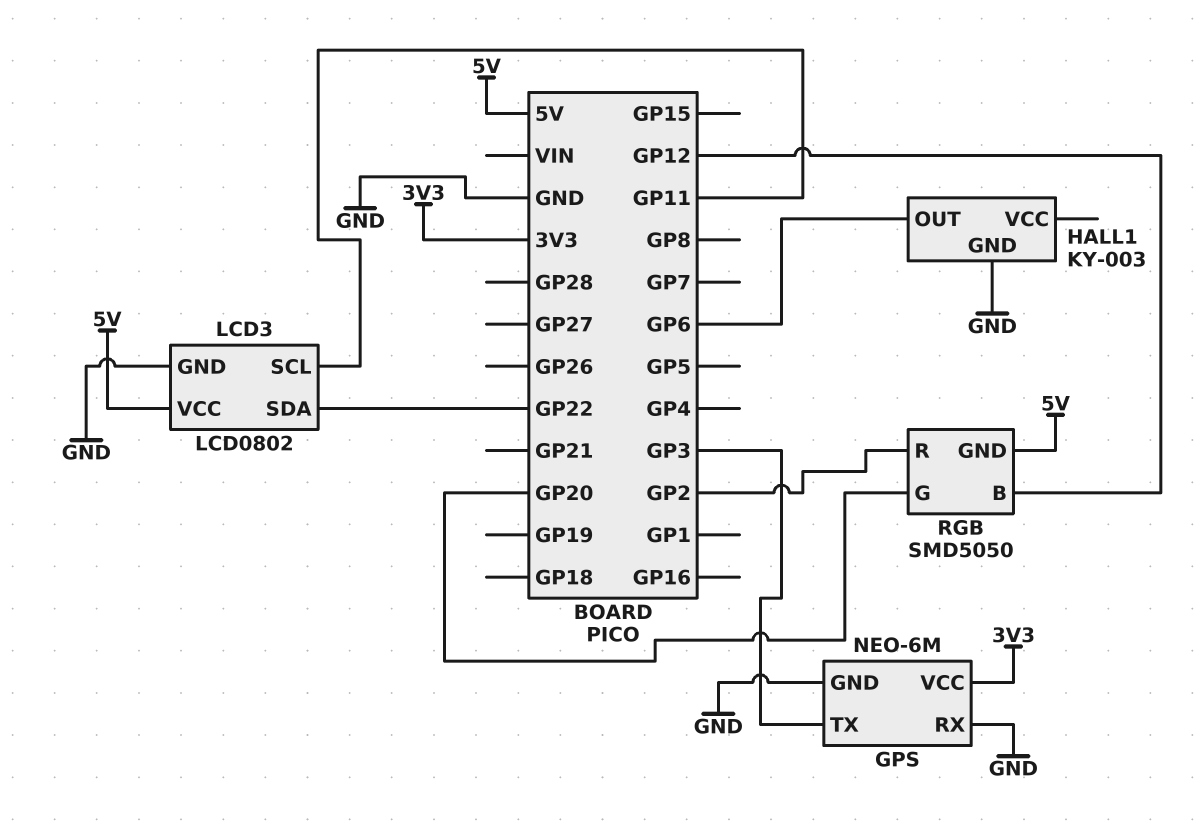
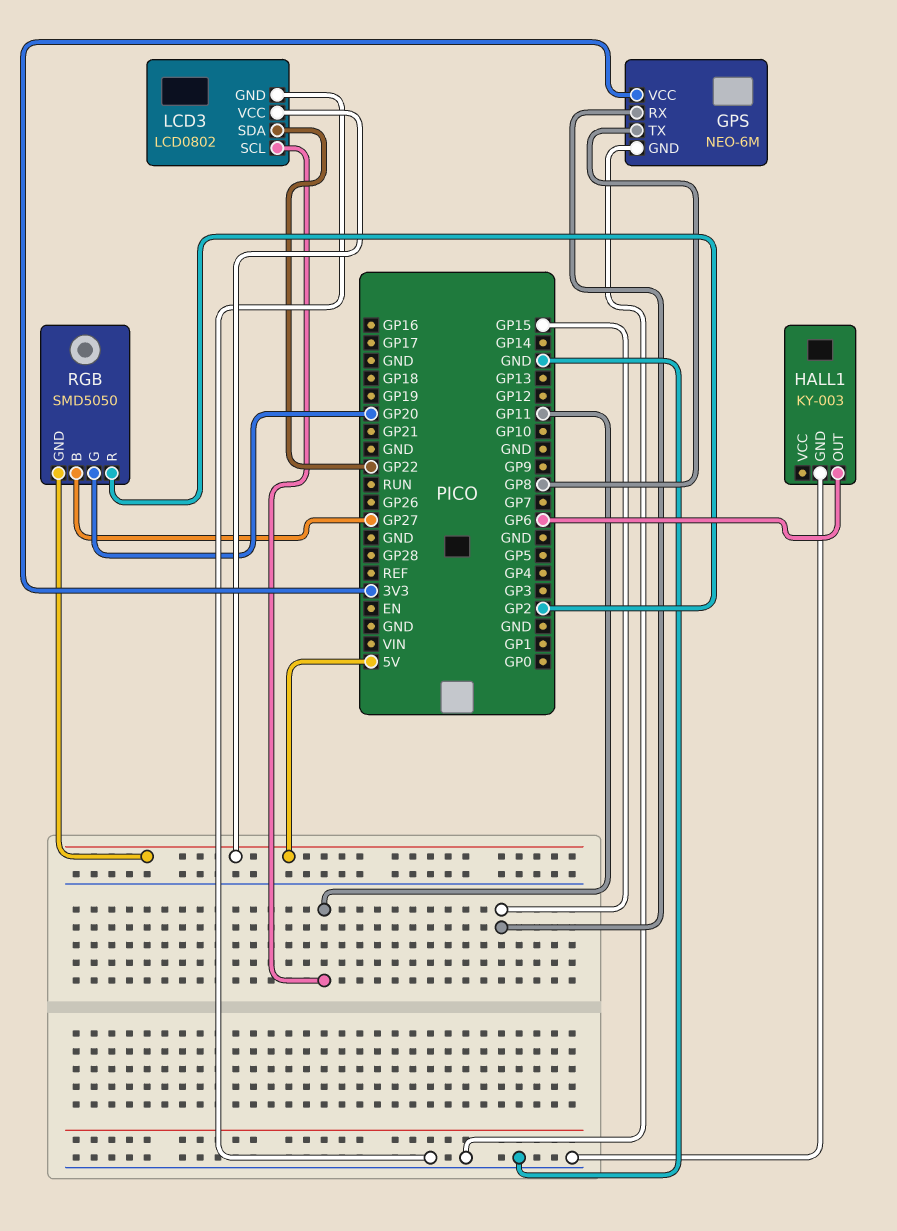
GPS pin RX: GND -> GP15
GPS pin TX: GP3 -> GP8
RGB pin B: GP12 -> GP27

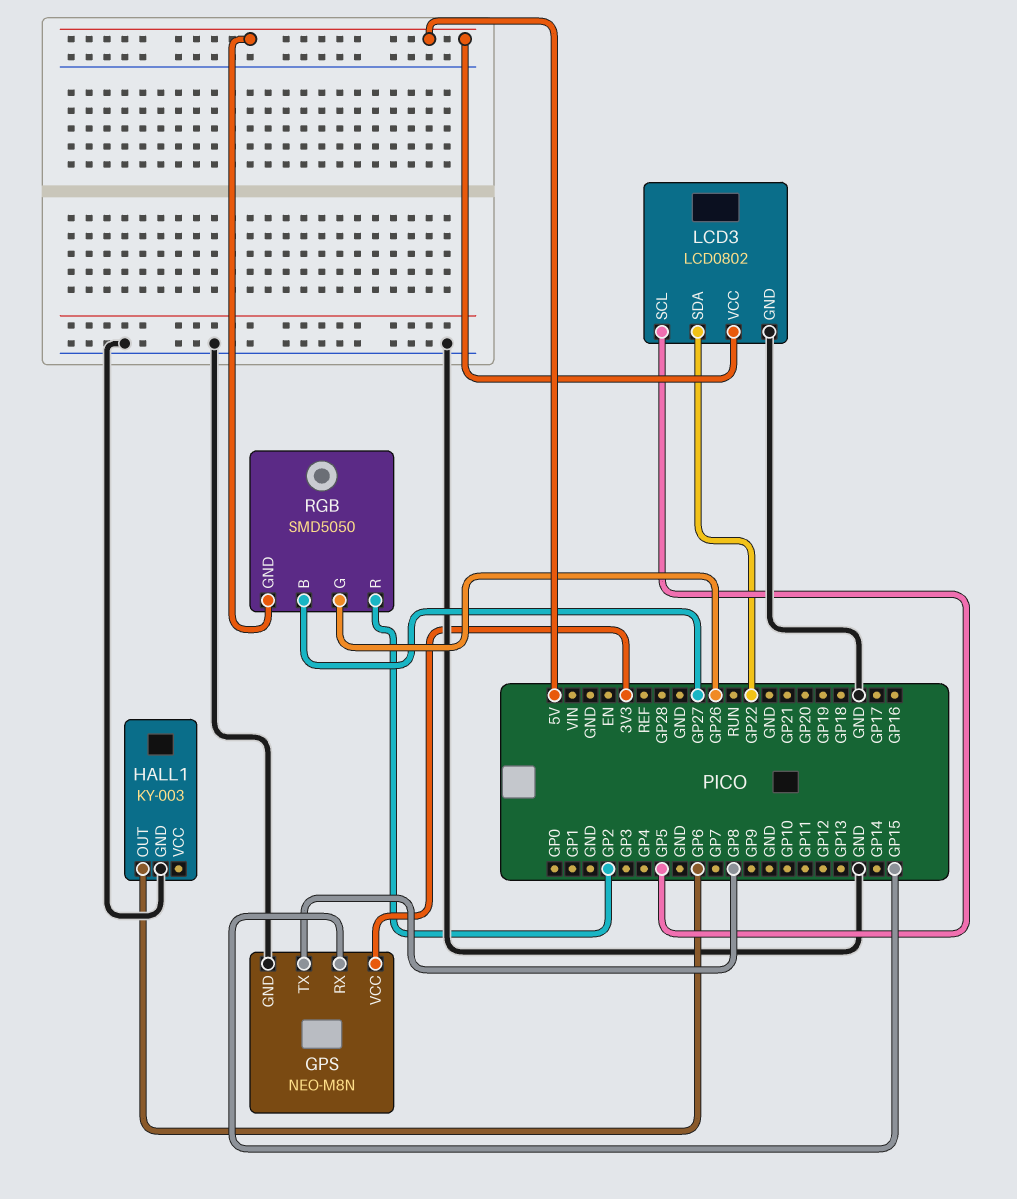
GPS: NEO-6M -> NEO-M8N
LCD3 pin SCL: GP11 -> GP5
RGB pin G: GP20 -> GP26

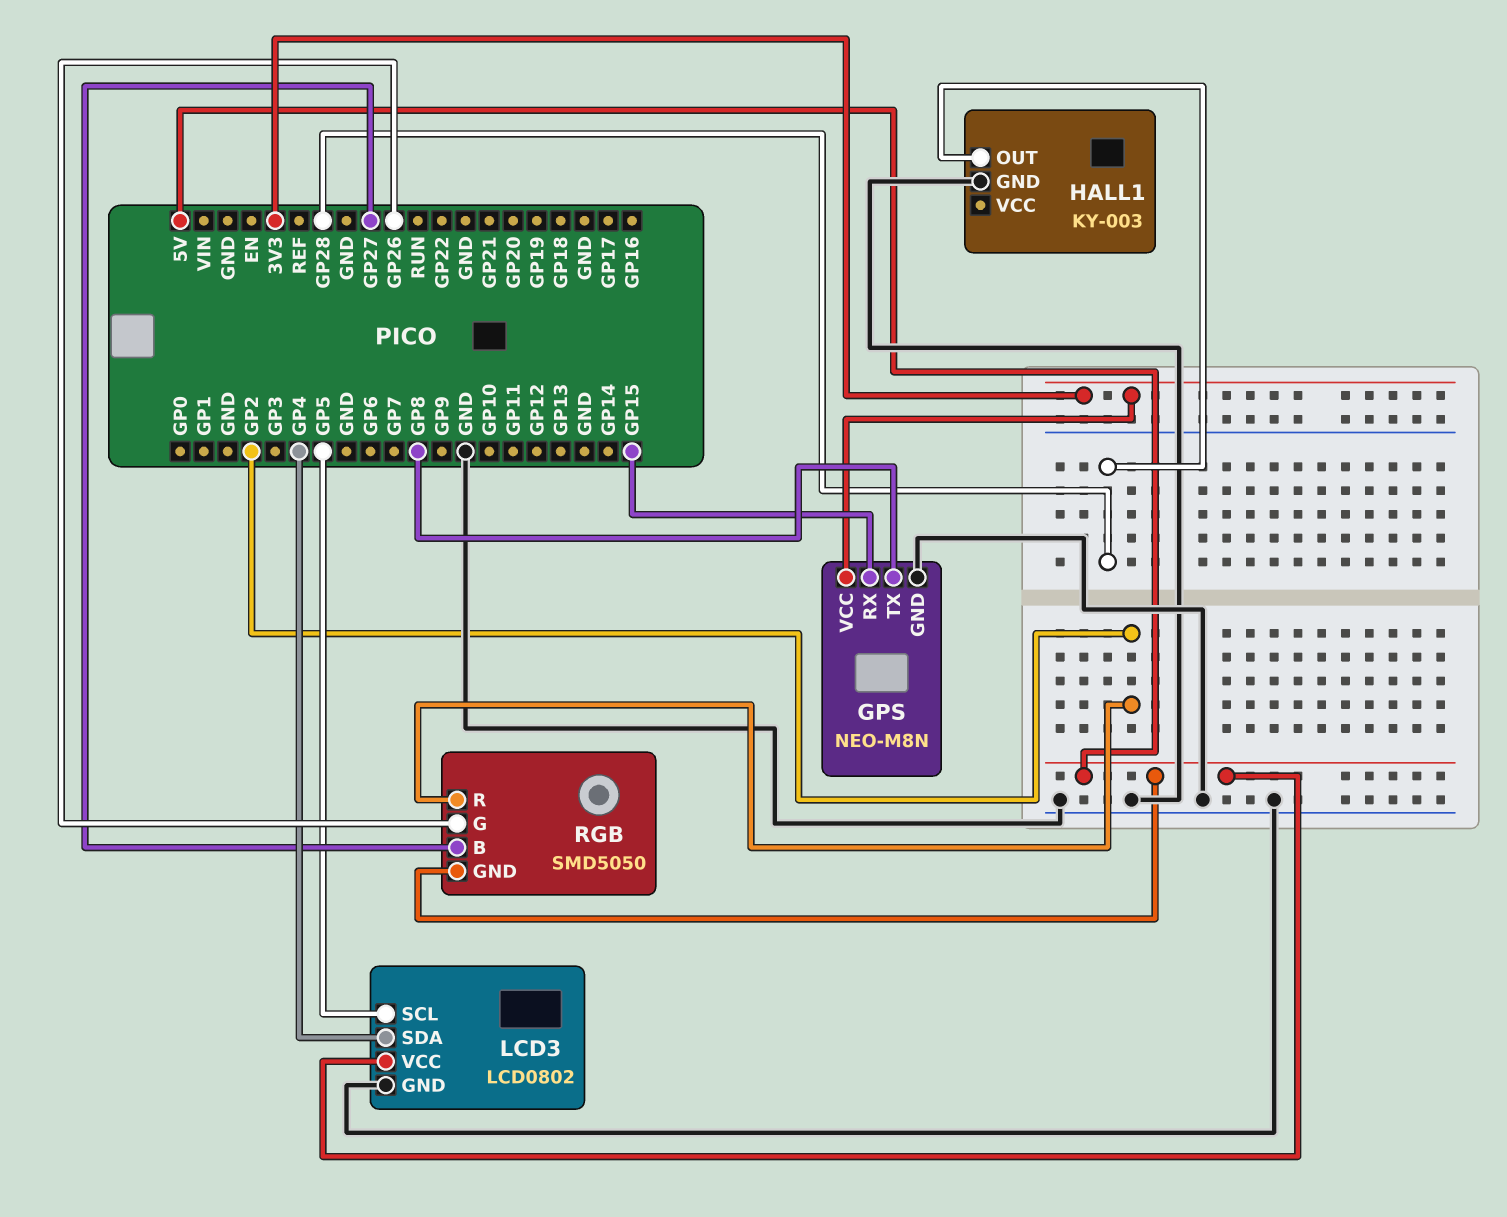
HALL1 pin OUT: GP6 -> GP28
LCD3 pin SDA: GP22 -> GP4

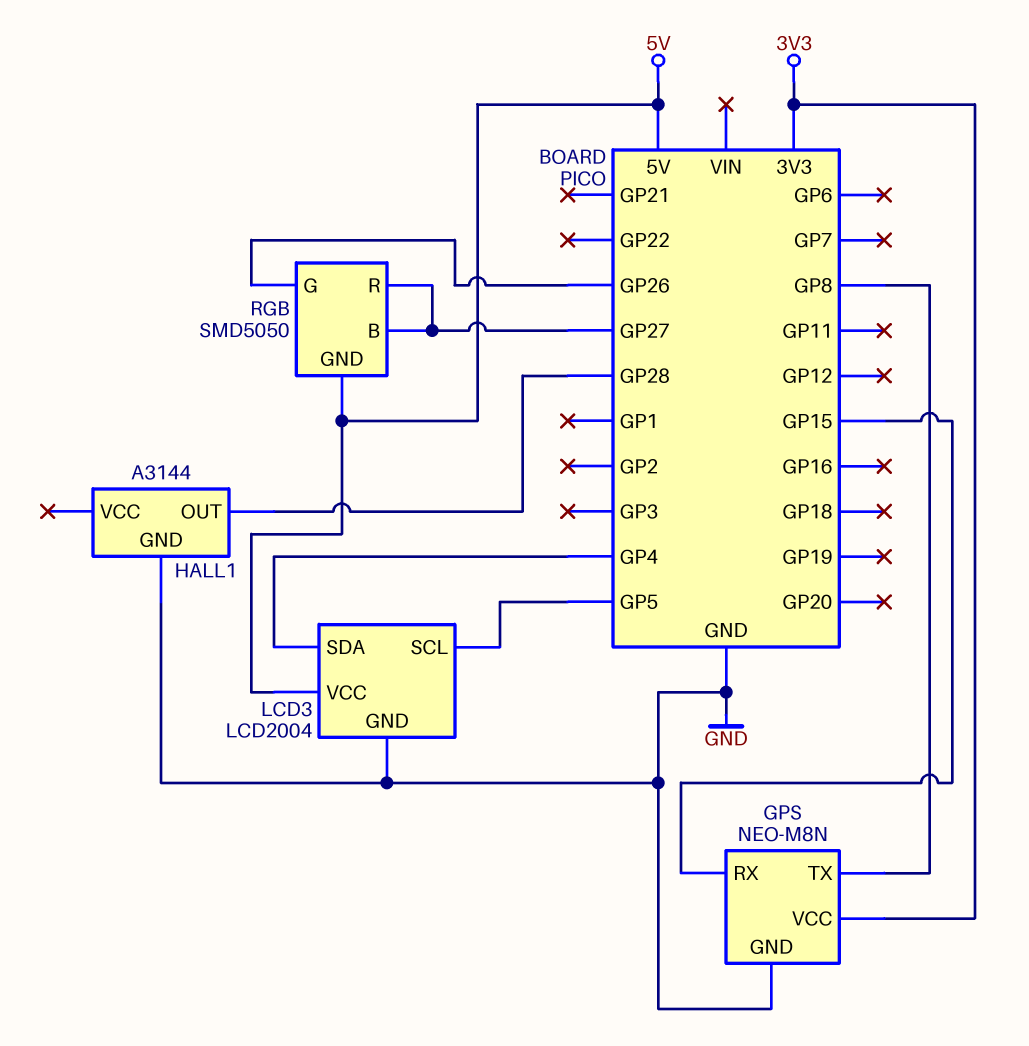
HALL1: KY-003 -> A3144
LCD3: LCD0802 -> LCD2004
RGB pin R: GP2 -> GP27

